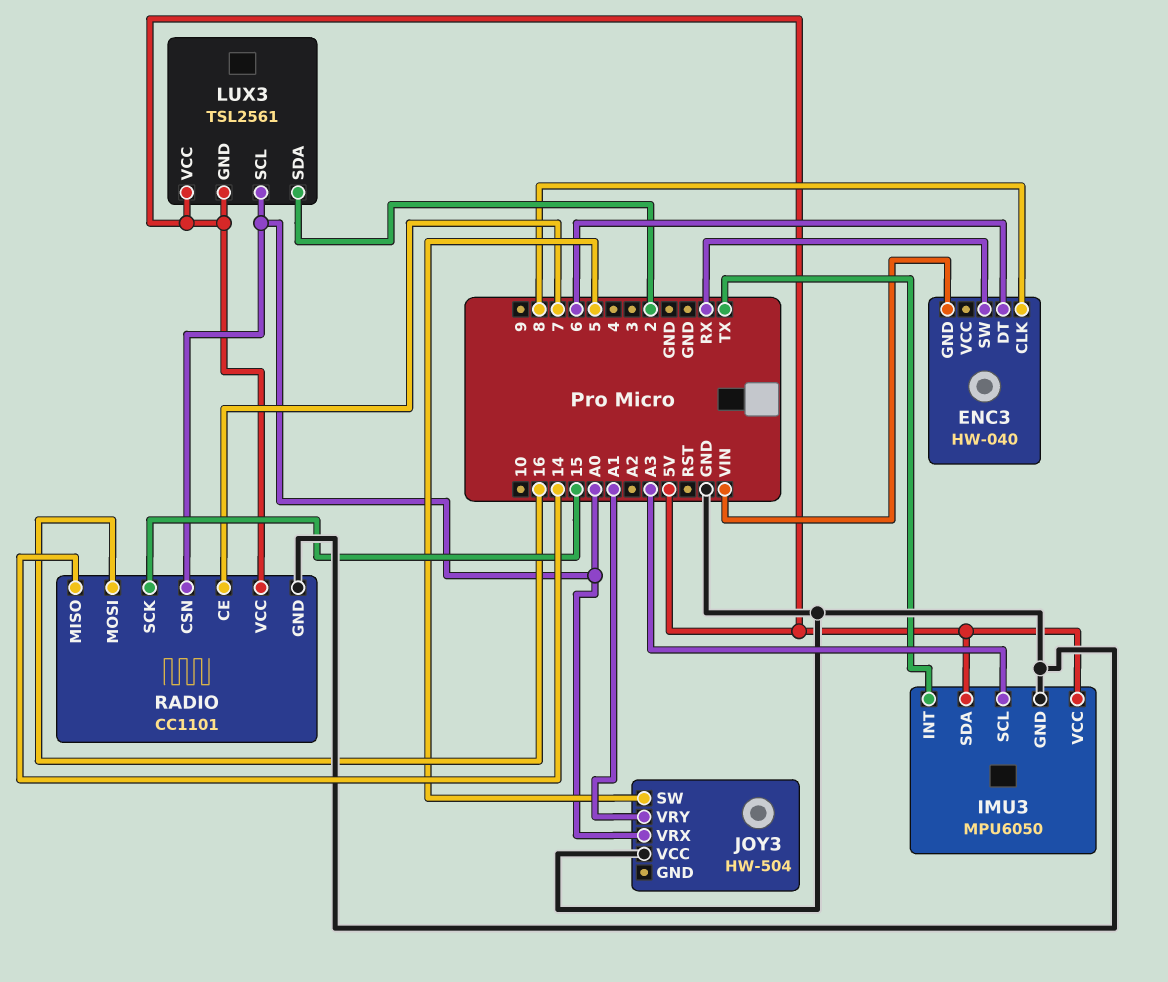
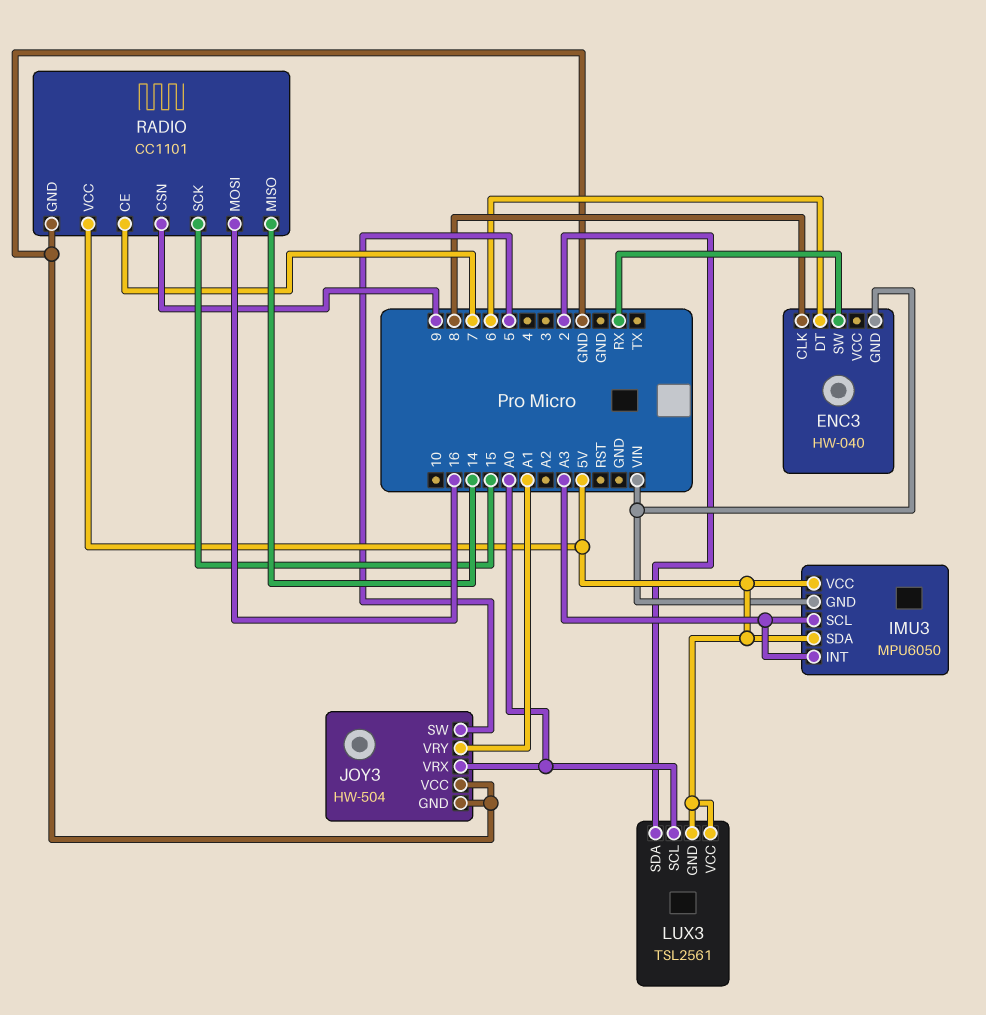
IMU3 pin GND: GND -> VIN
IMU3 pin INT: TX -> A3
JOY3 pin GND: none -> GND
RADIO pin CSN: A0 -> 9

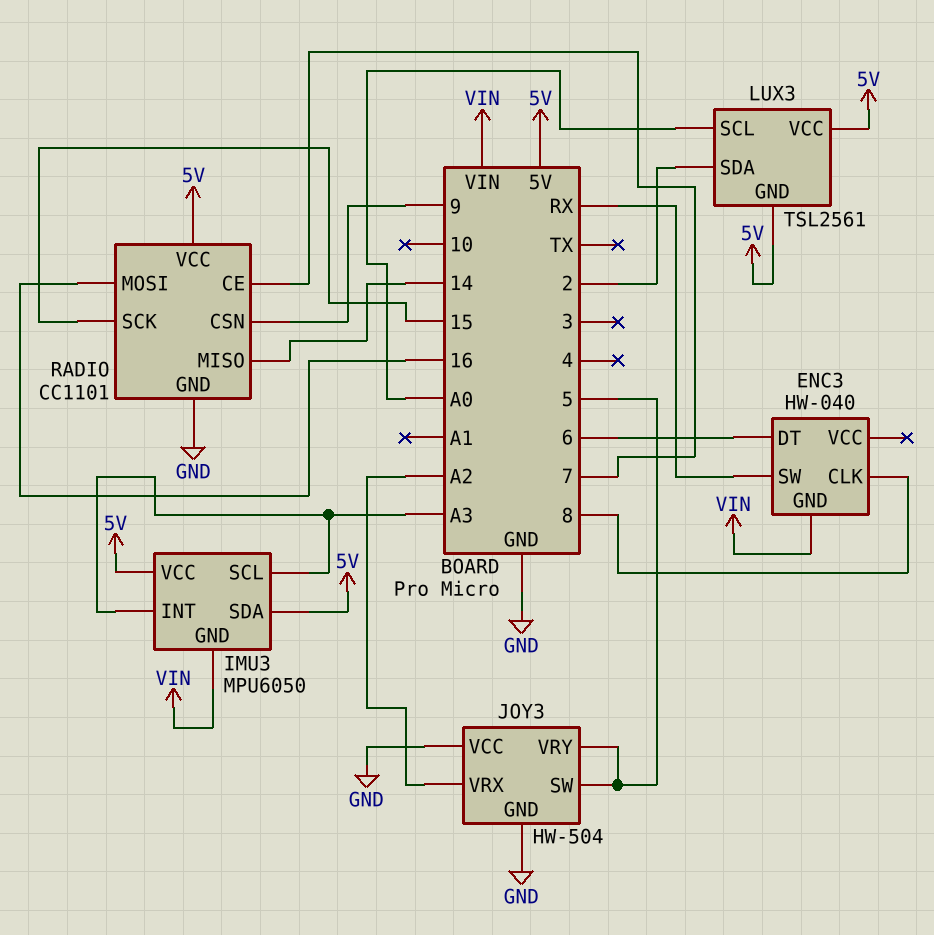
JOY3 pin VRX: A0 -> A2
JOY3 pin VRY: A1 -> 5

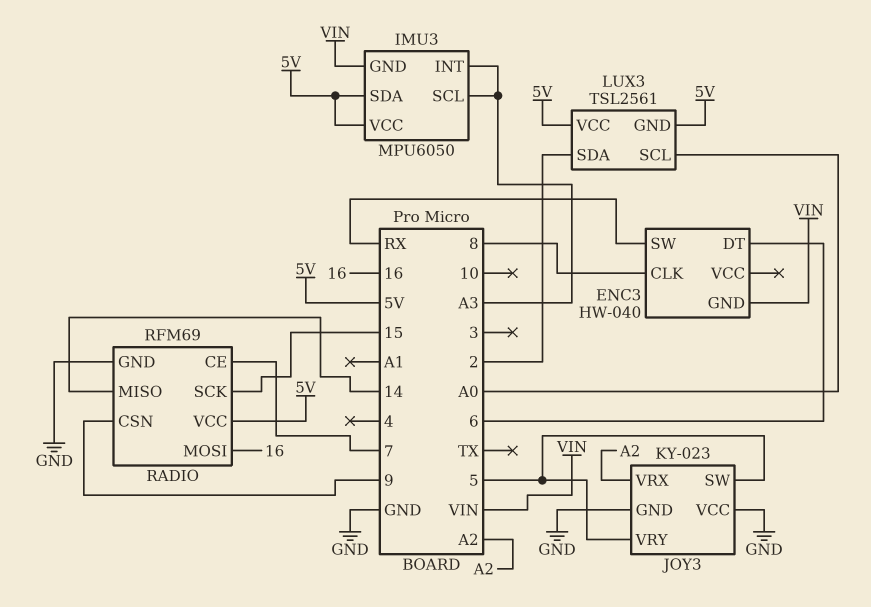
JOY3: HW-504 -> KY-023
RADIO: CC1101 -> RFM69

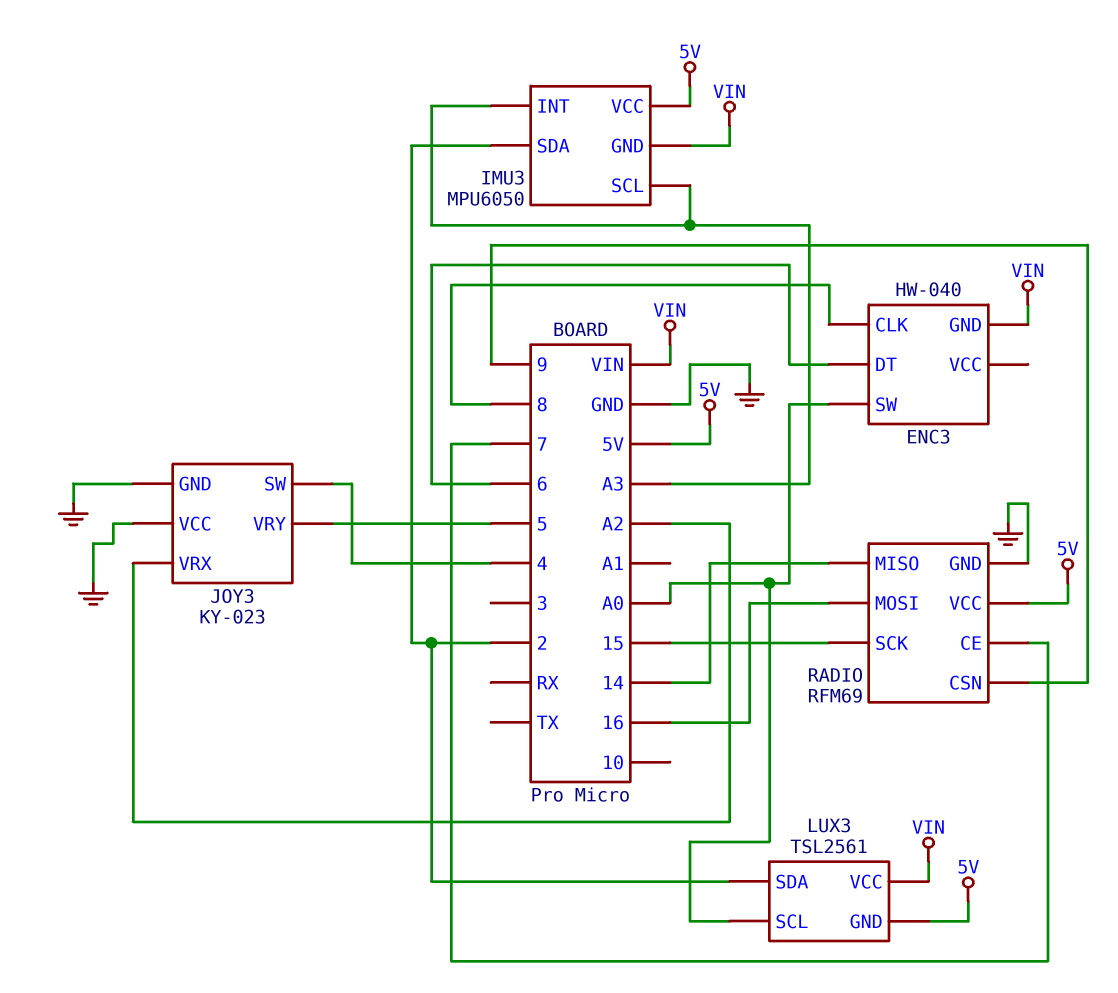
ENC3 pin SW: RX -> A0
IMU3 pin SDA: 5V -> 2
JOY3 pin SW: 5 -> 4
LUX3 pin VCC: 5V -> VIN

